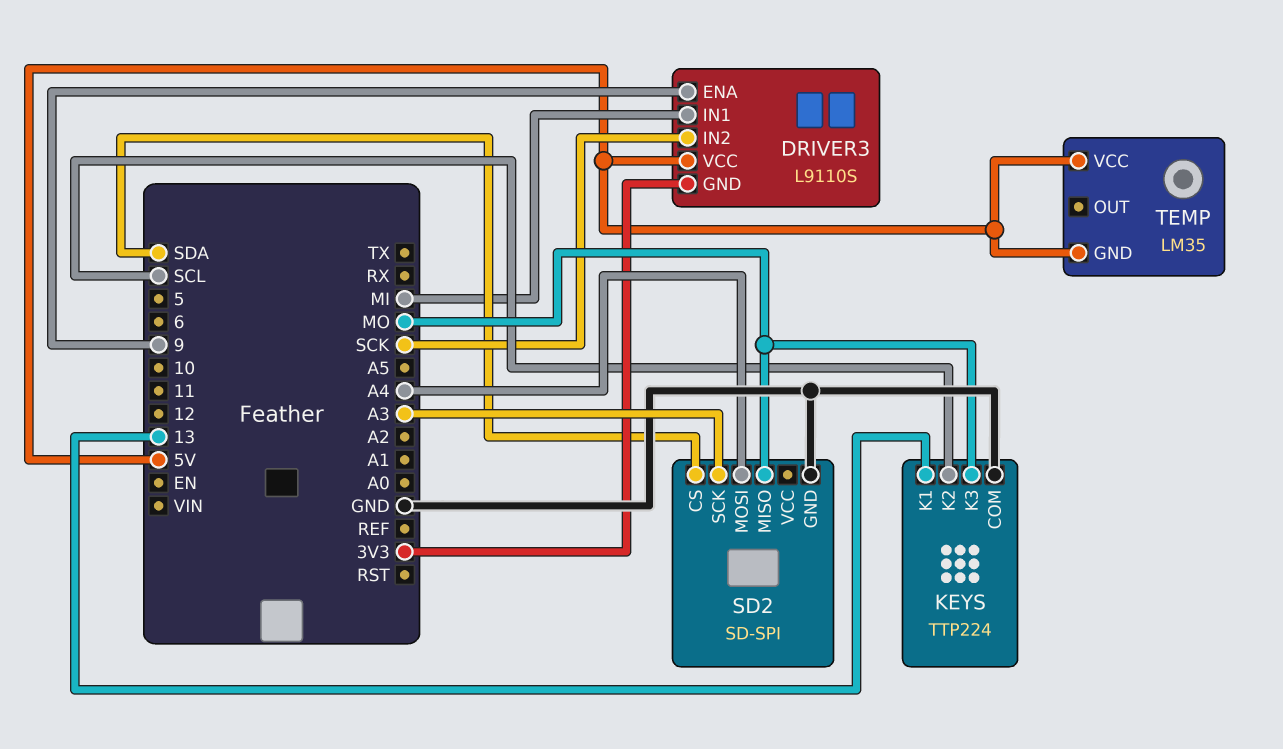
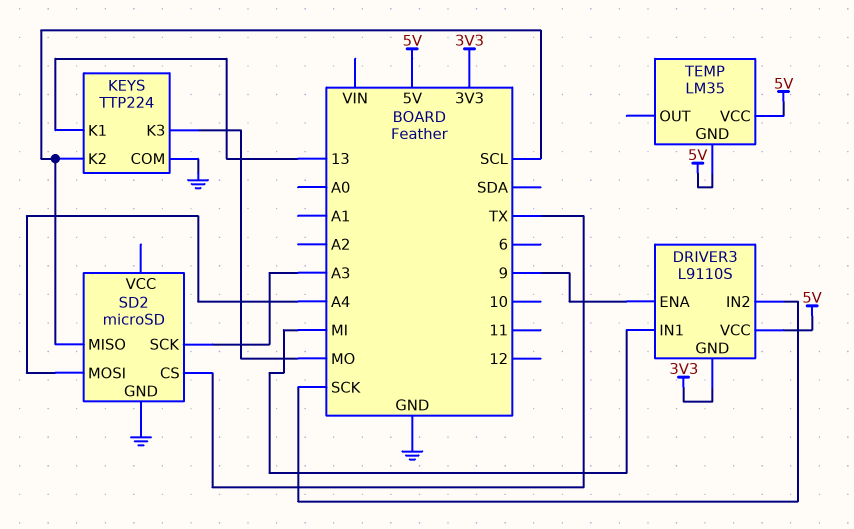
SD2: SD-SPI -> microSD
SD2 pin CS: SDA -> TX
SD2 pin MISO: MO -> SCL

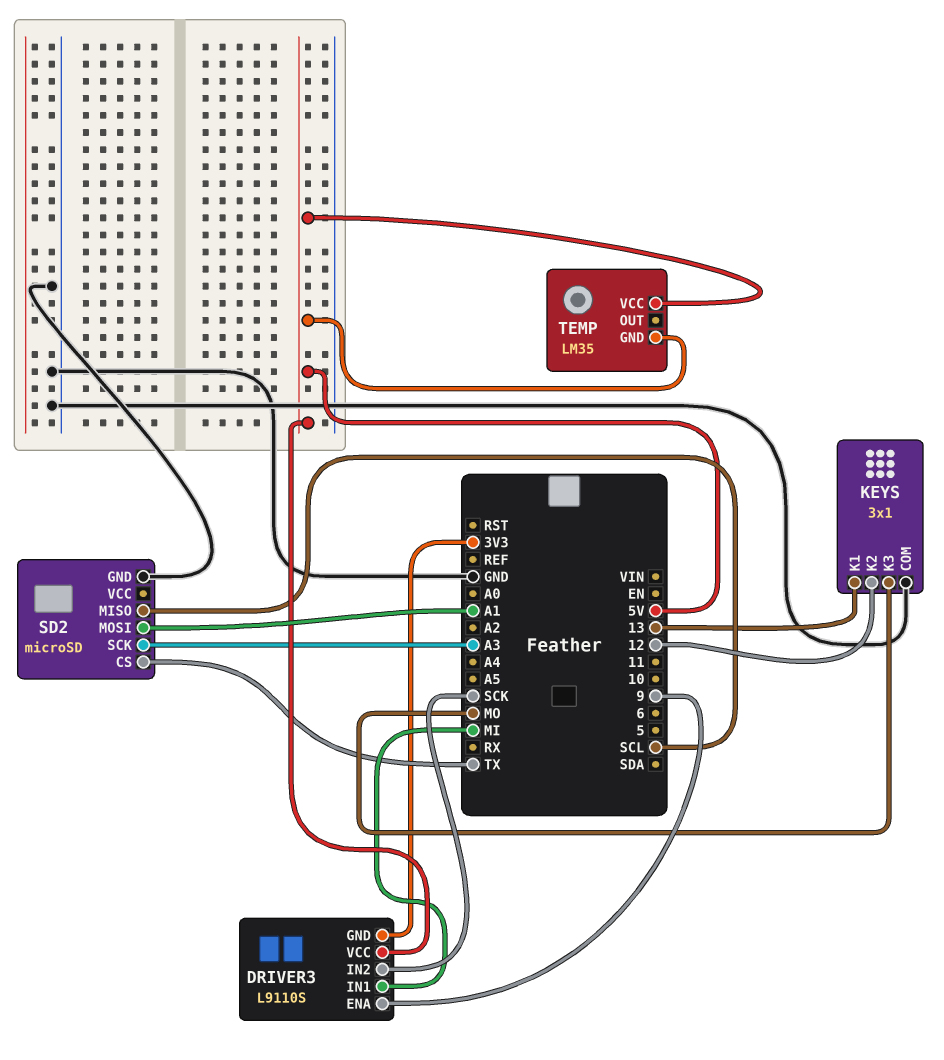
KEYS: TTP224 -> 3x1
KEYS pin K2: SCL -> 12
SD2 pin MOSI: A4 -> A1

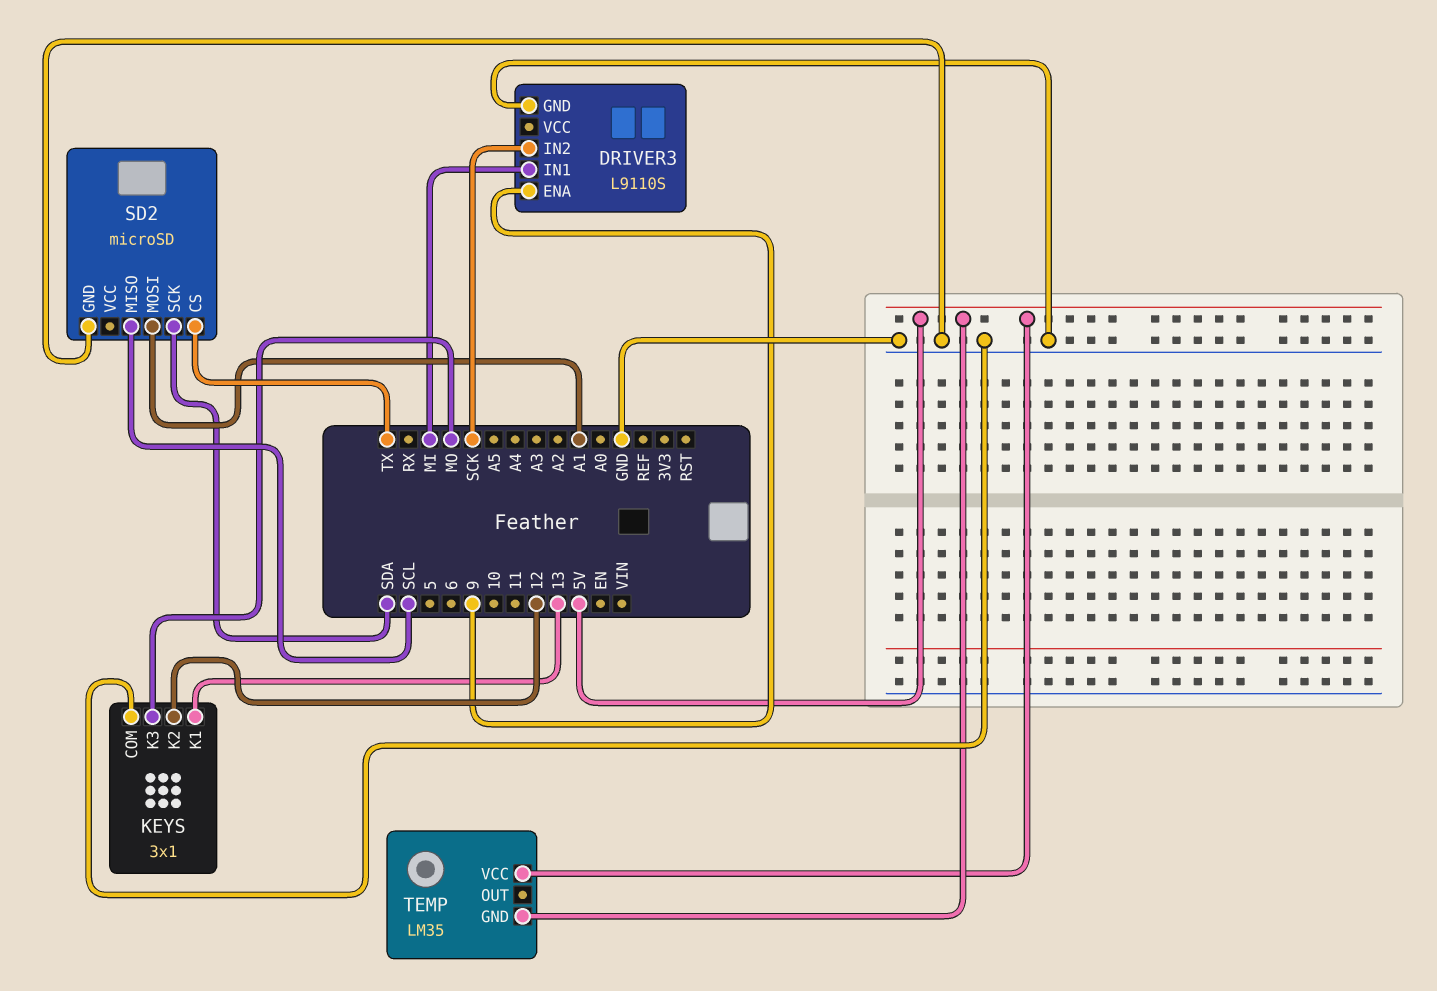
DRIVER3 pin GND: 3V3 -> GND
DRIVER3 pin VCC: 5V -> none
SD2 pin SCK: A3 -> SDA

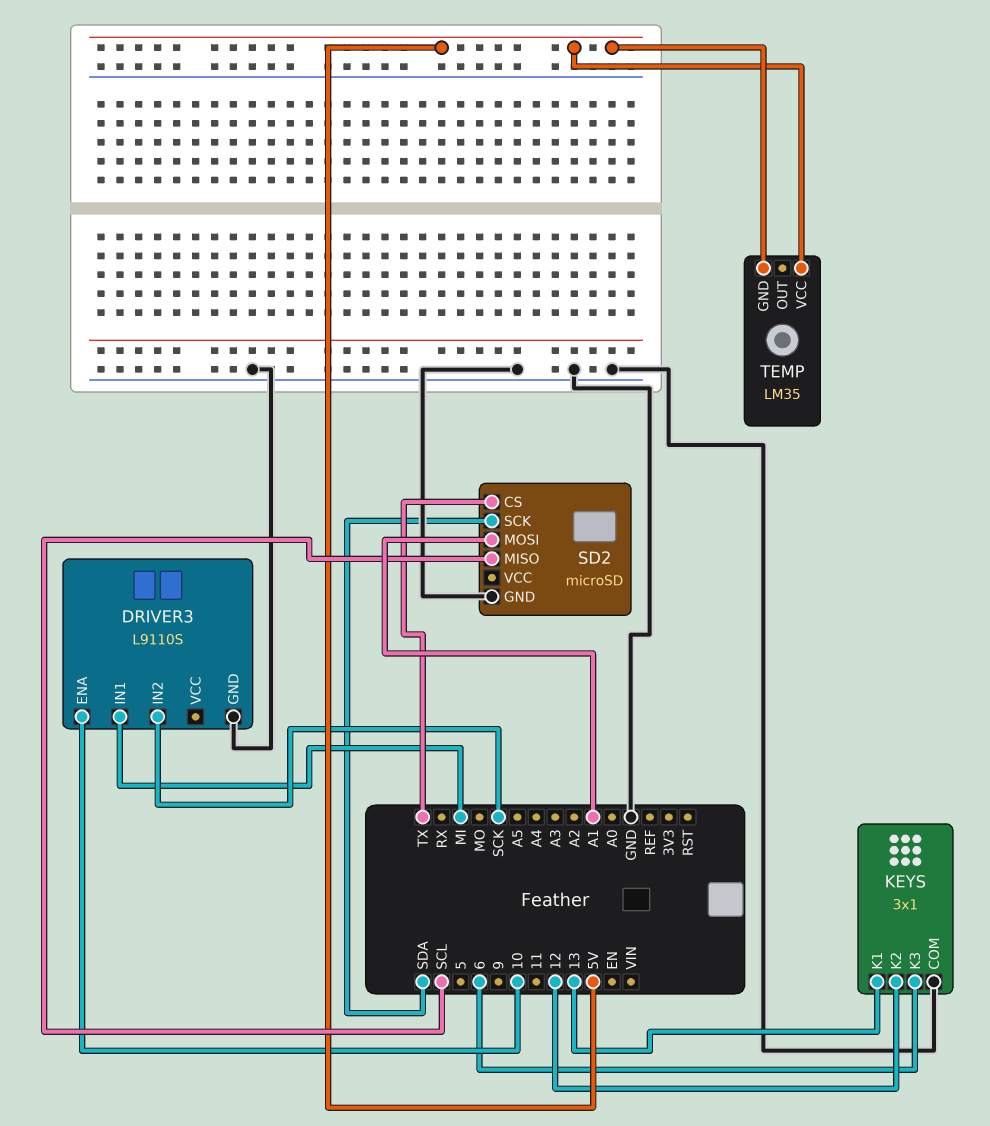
DRIVER3 pin ENA: 9 -> 10
KEYS pin K3: MO -> 6

